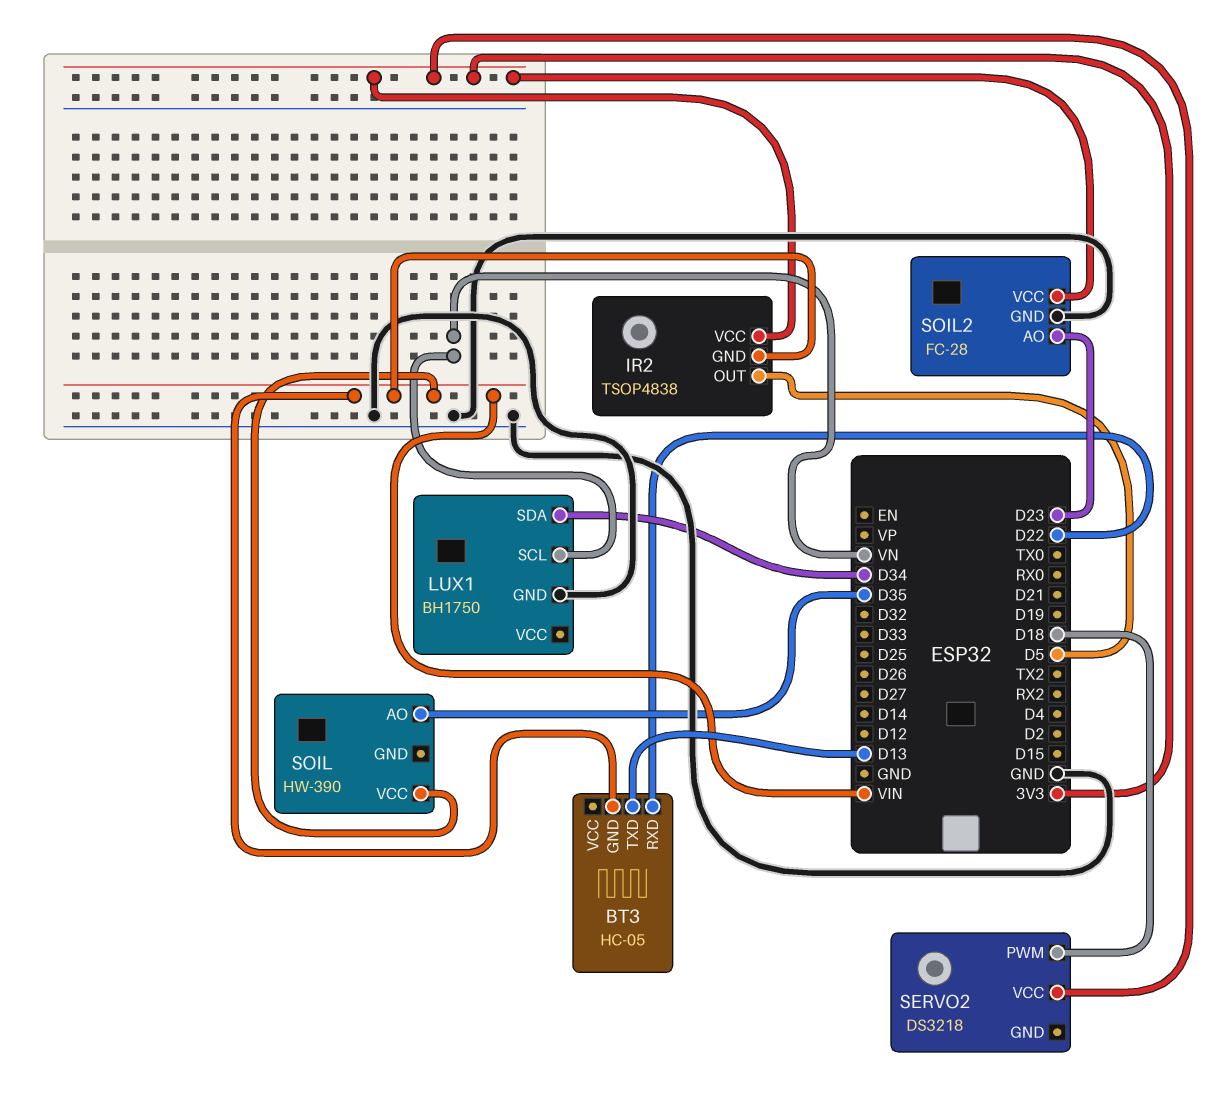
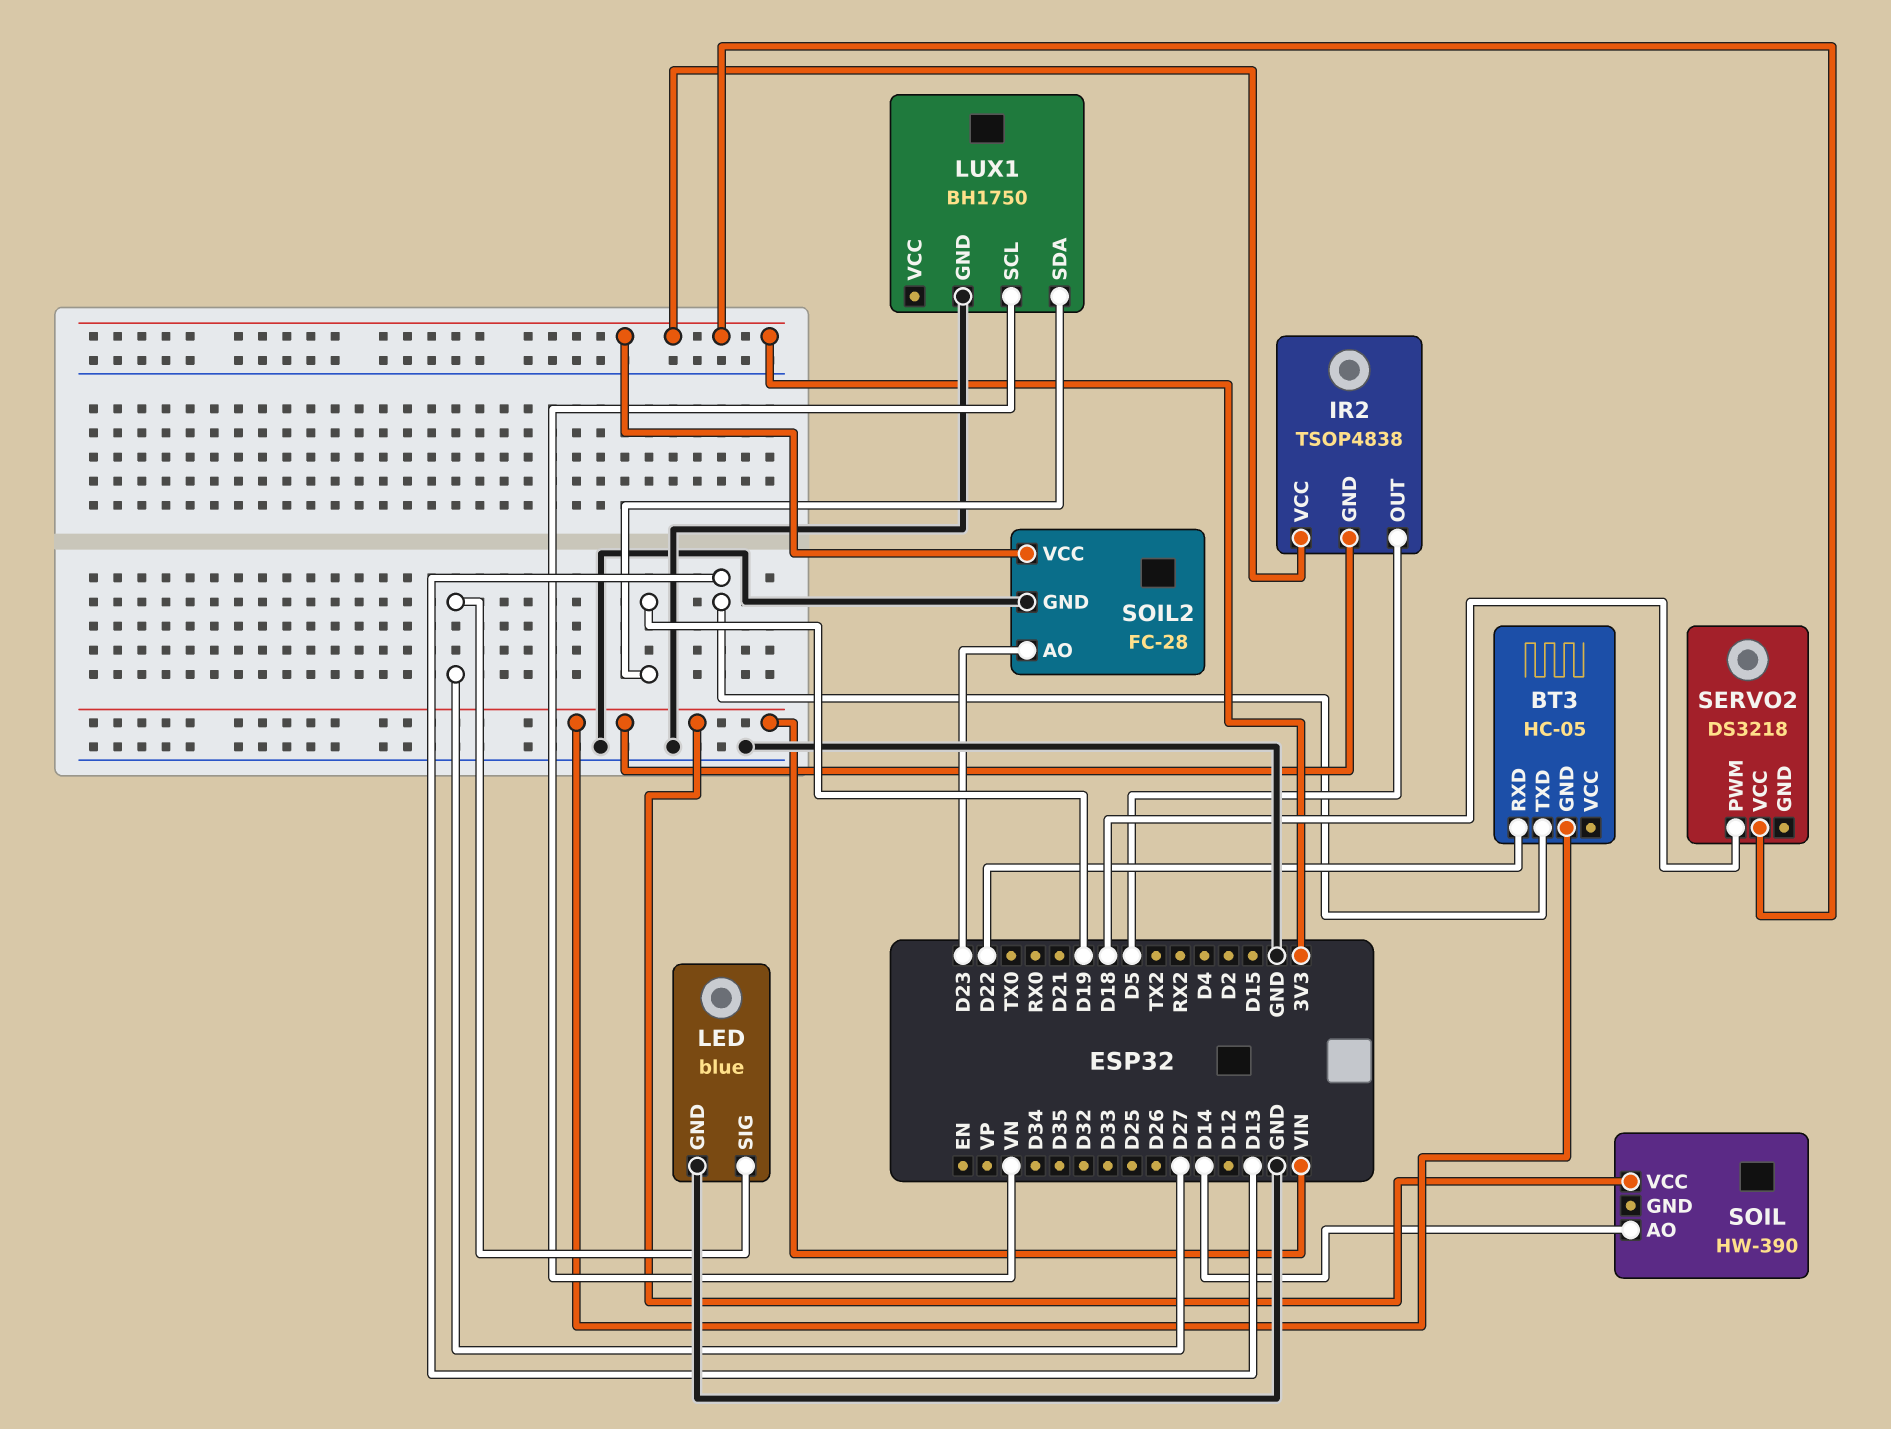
LED: none -> blue
LED pin GND: none -> GND
LED pin SIG: none -> D27
LUX1 pin SDA: D34 -> D19
SOIL pin AO: D35 -> D14

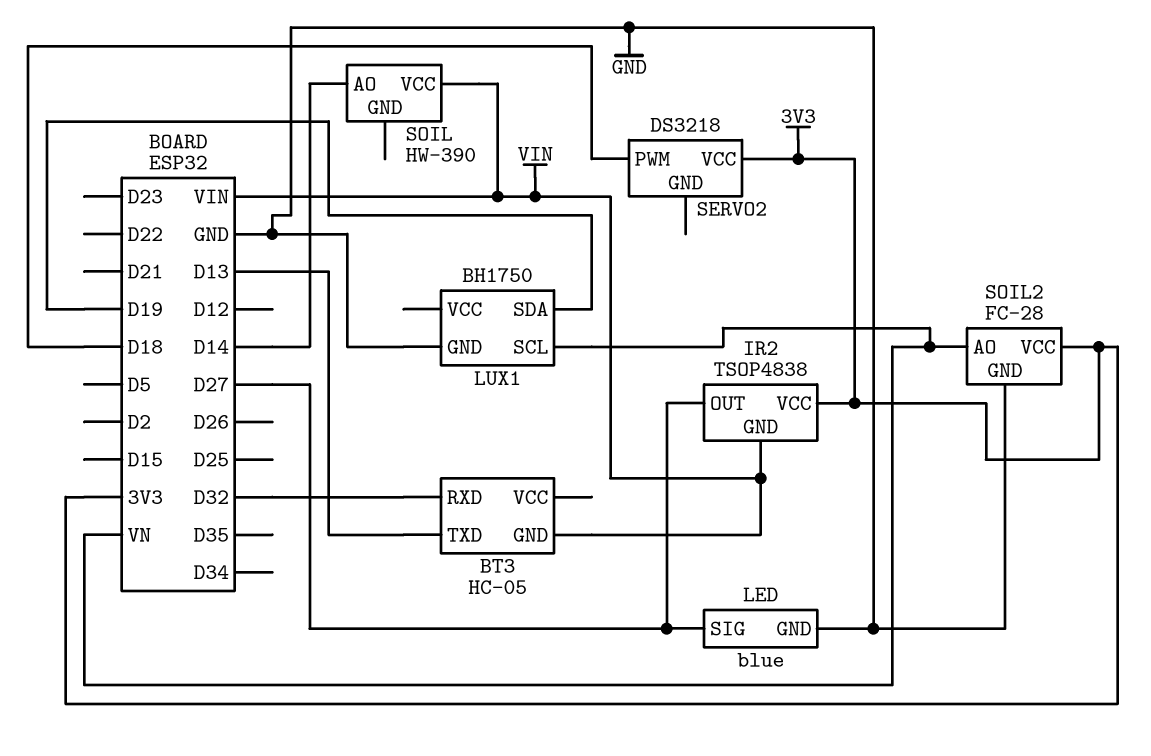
BT3 pin RXD: D22 -> D32
IR2 pin OUT: D5 -> D27
SOIL2 pin AO: D23 -> VN

